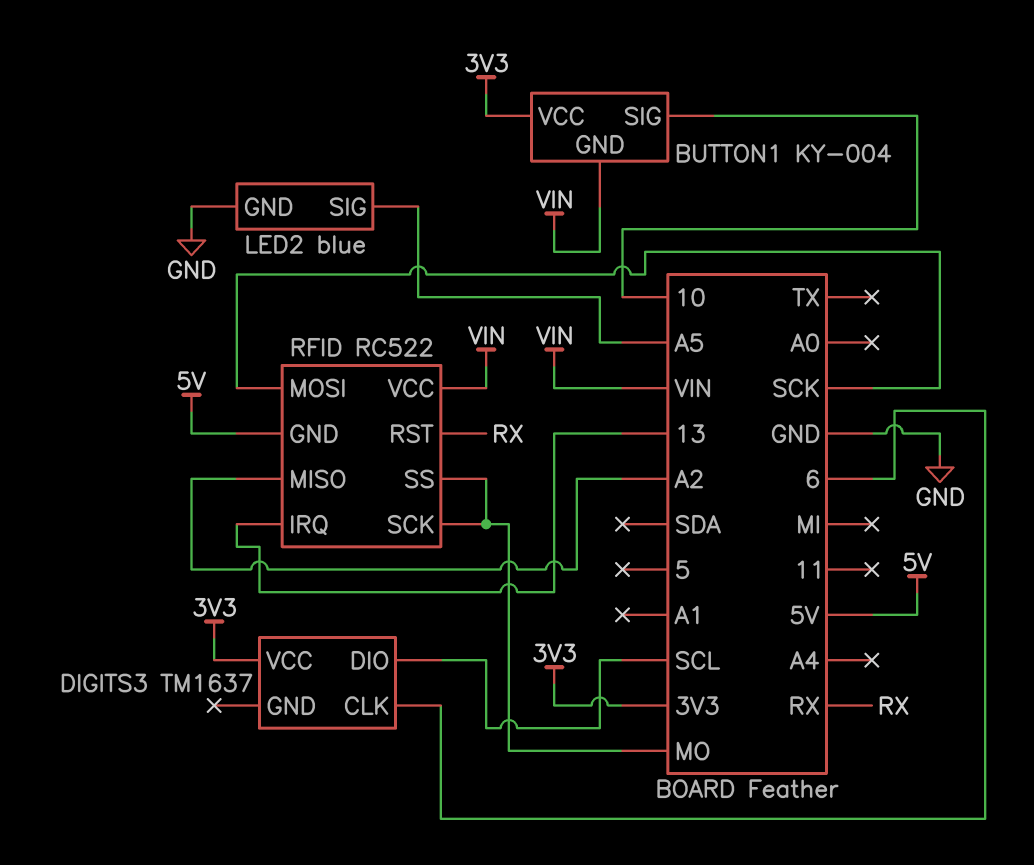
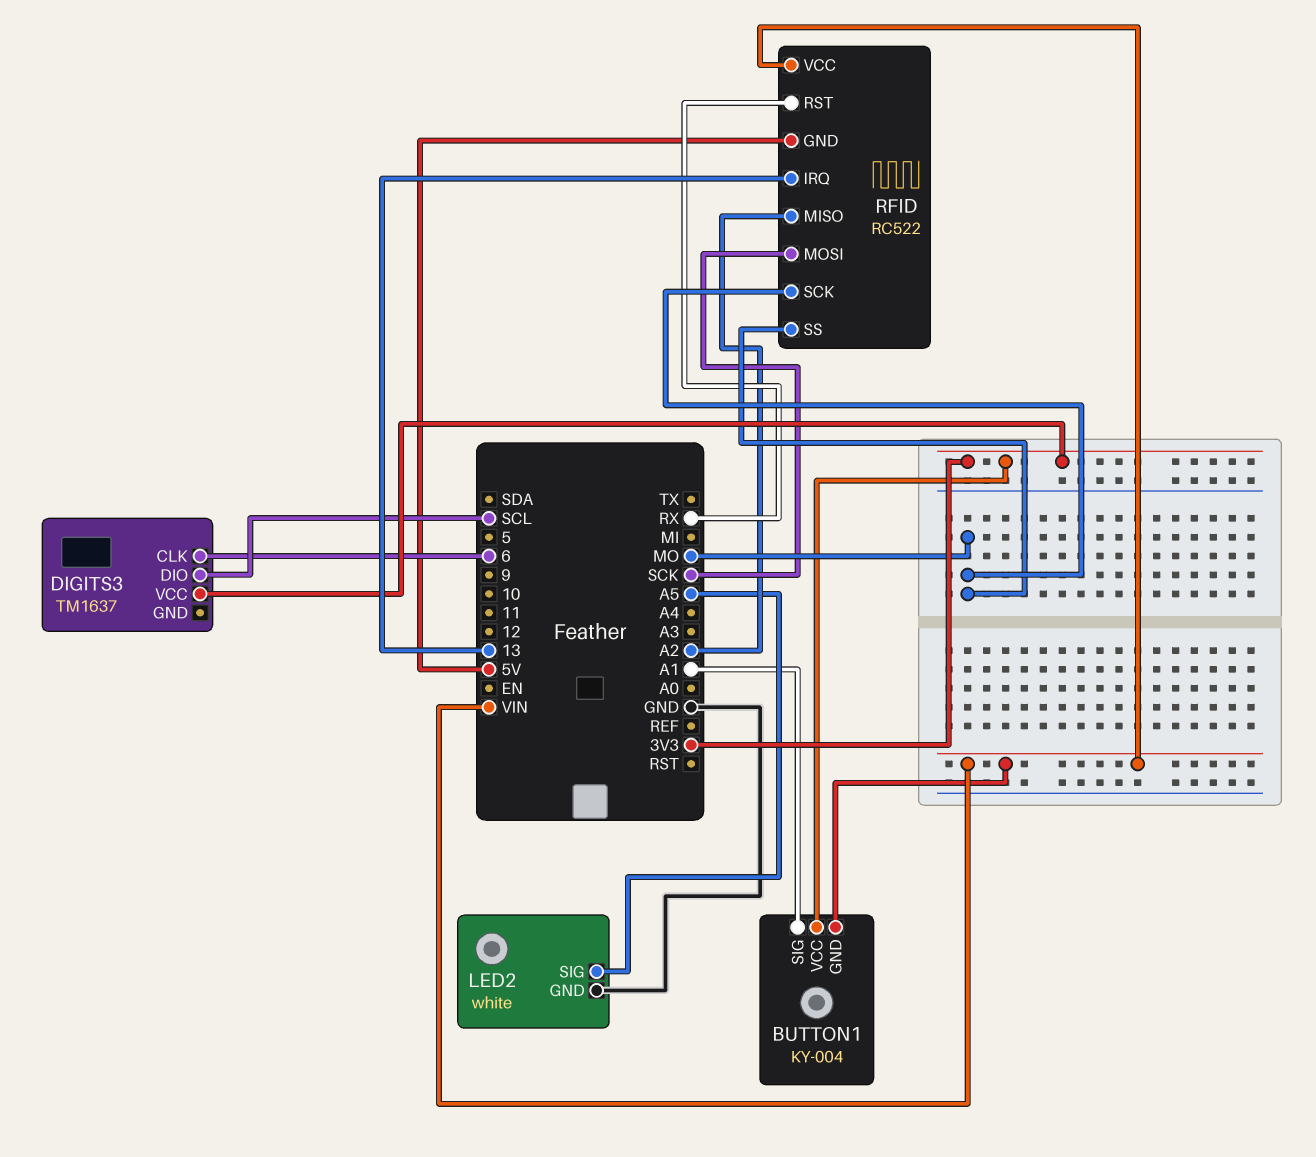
BUTTON1 pin SIG: 10 -> A1
LED2: blue -> white

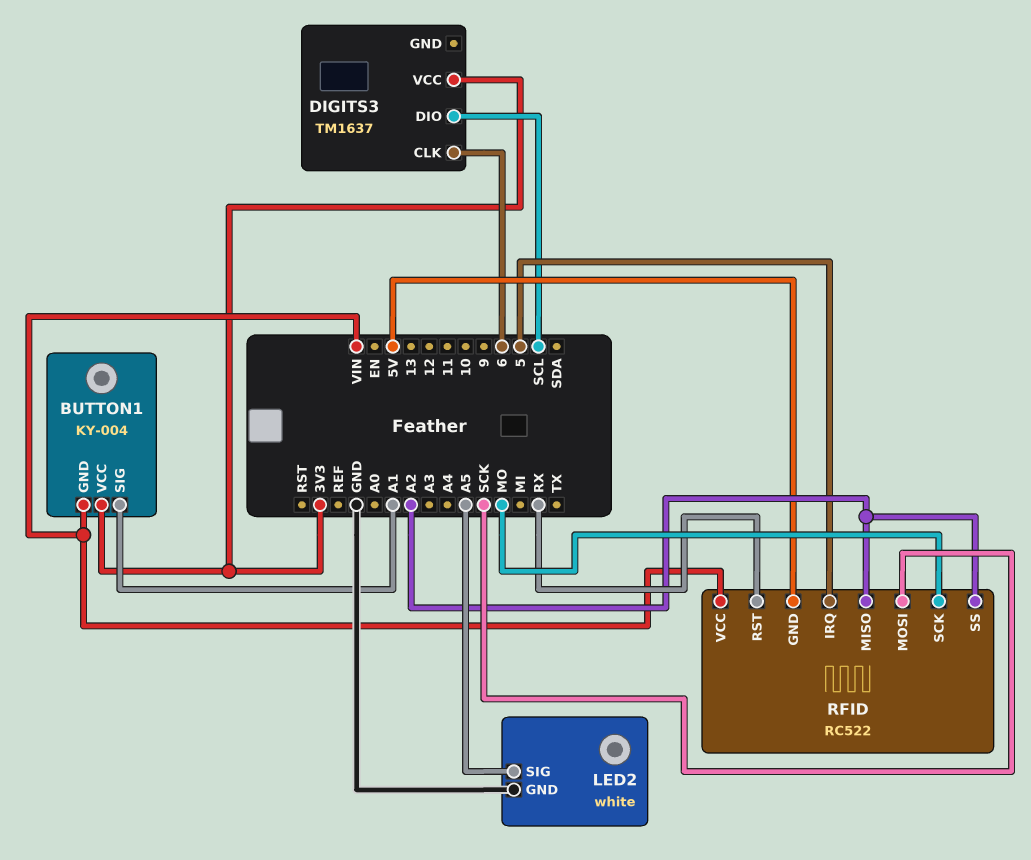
RFID pin IRQ: 13 -> 5
RFID pin SS: MO -> A2

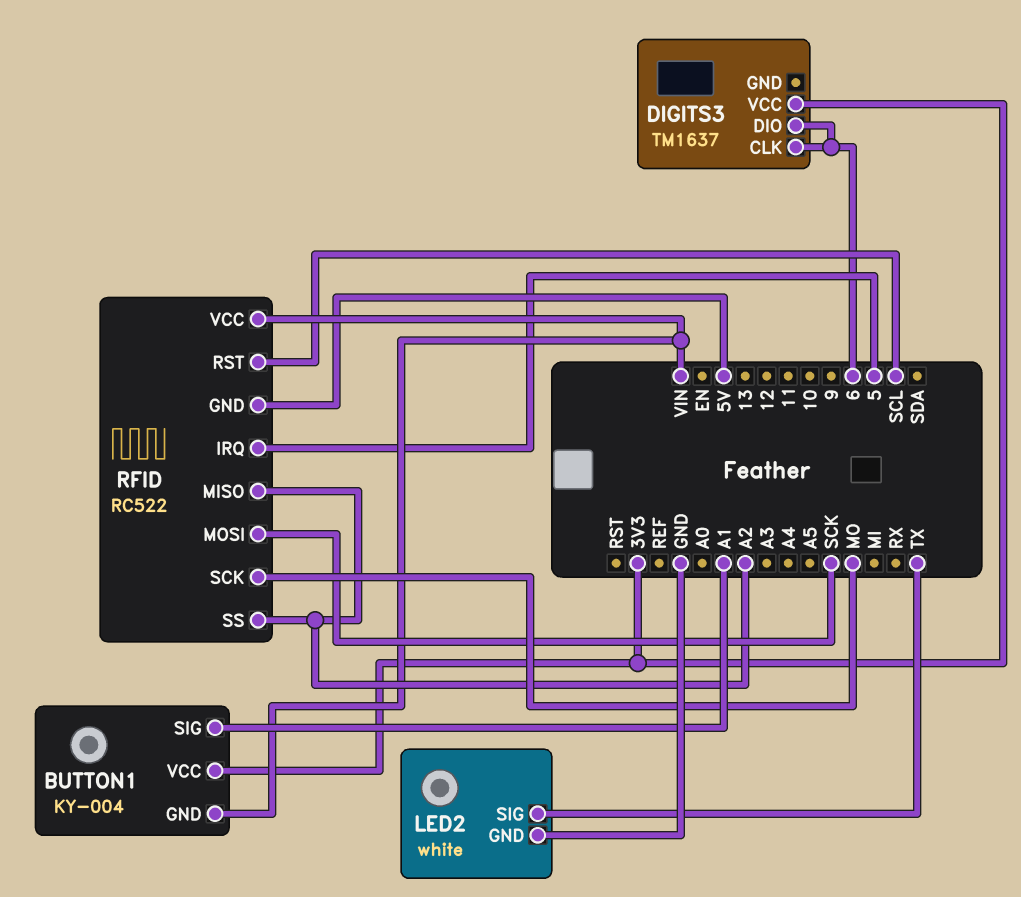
DIGITS3 pin DIO: SCL -> 6
LED2 pin SIG: A5 -> TX
RFID pin RST: RX -> SCL

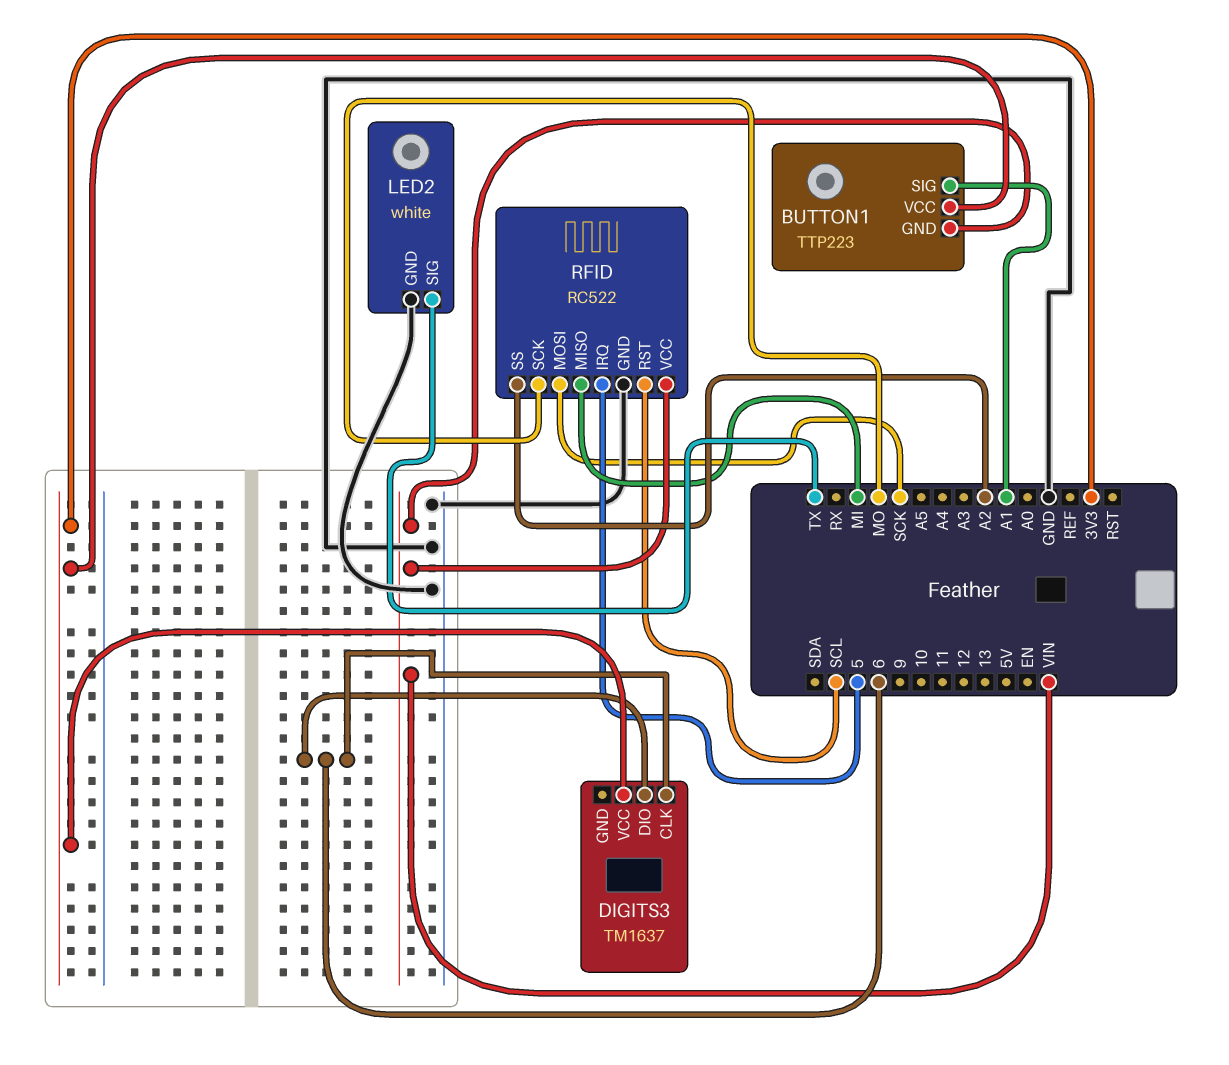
BUTTON1: KY-004 -> TTP223
RFID pin GND: 5V -> GND
RFID pin MISO: A2 -> MI

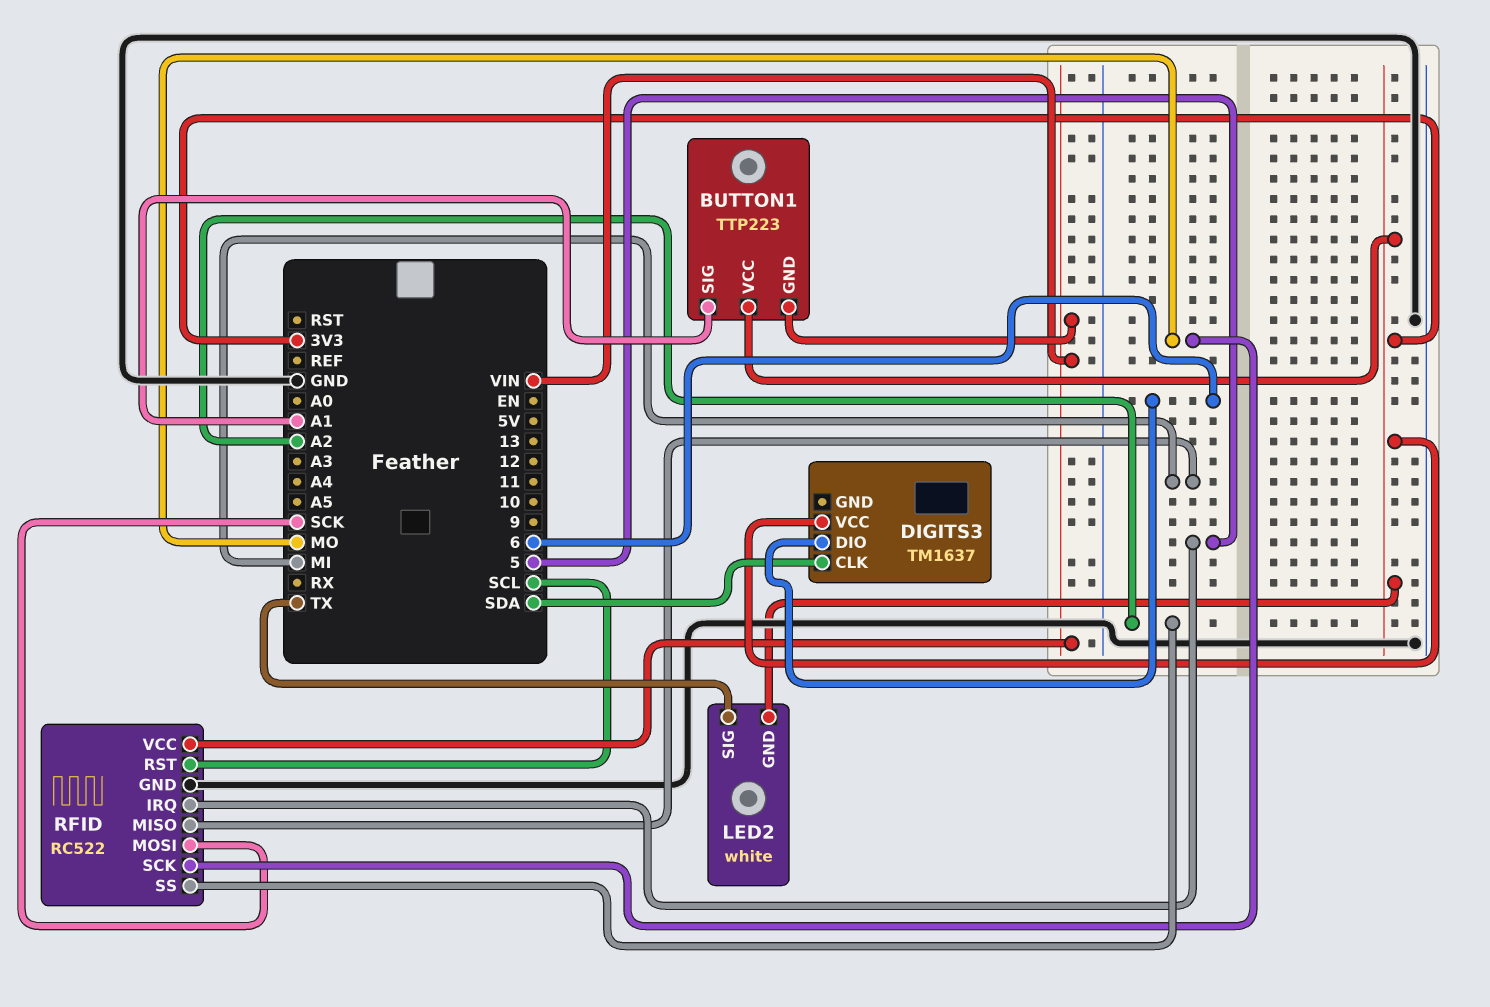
DIGITS3 pin CLK: 6 -> SDA
LED2 pin GND: GND -> 3V3

